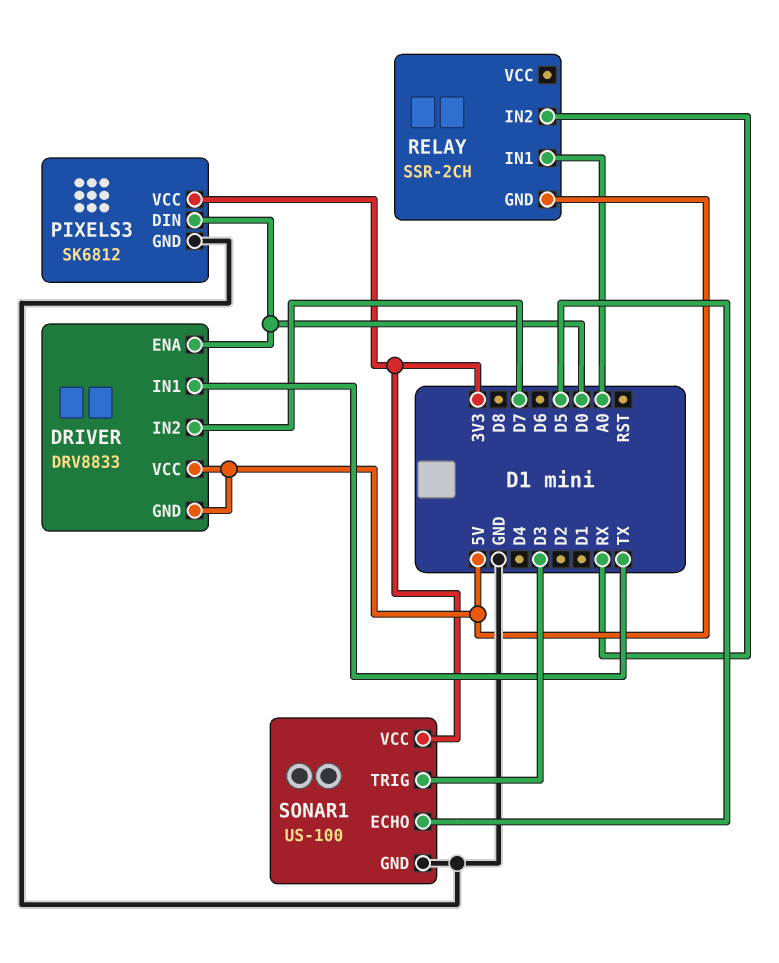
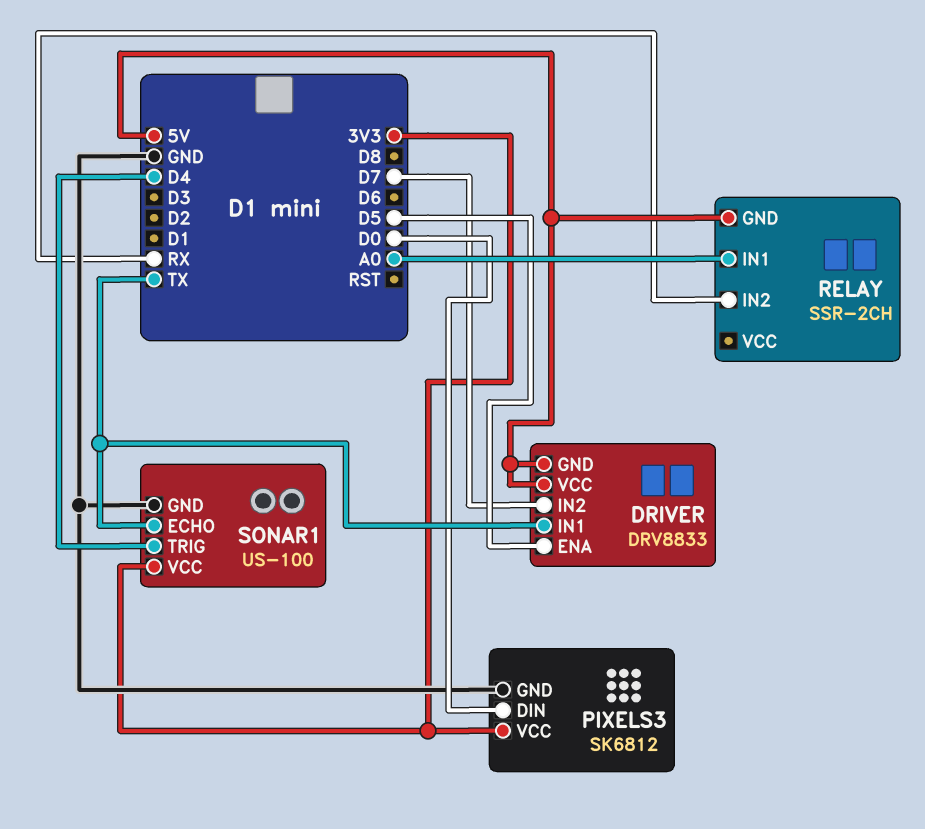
DRIVER pin ENA: D0 -> D5
SONAR1 pin ECHO: D5 -> TX
SONAR1 pin TRIG: D3 -> D4

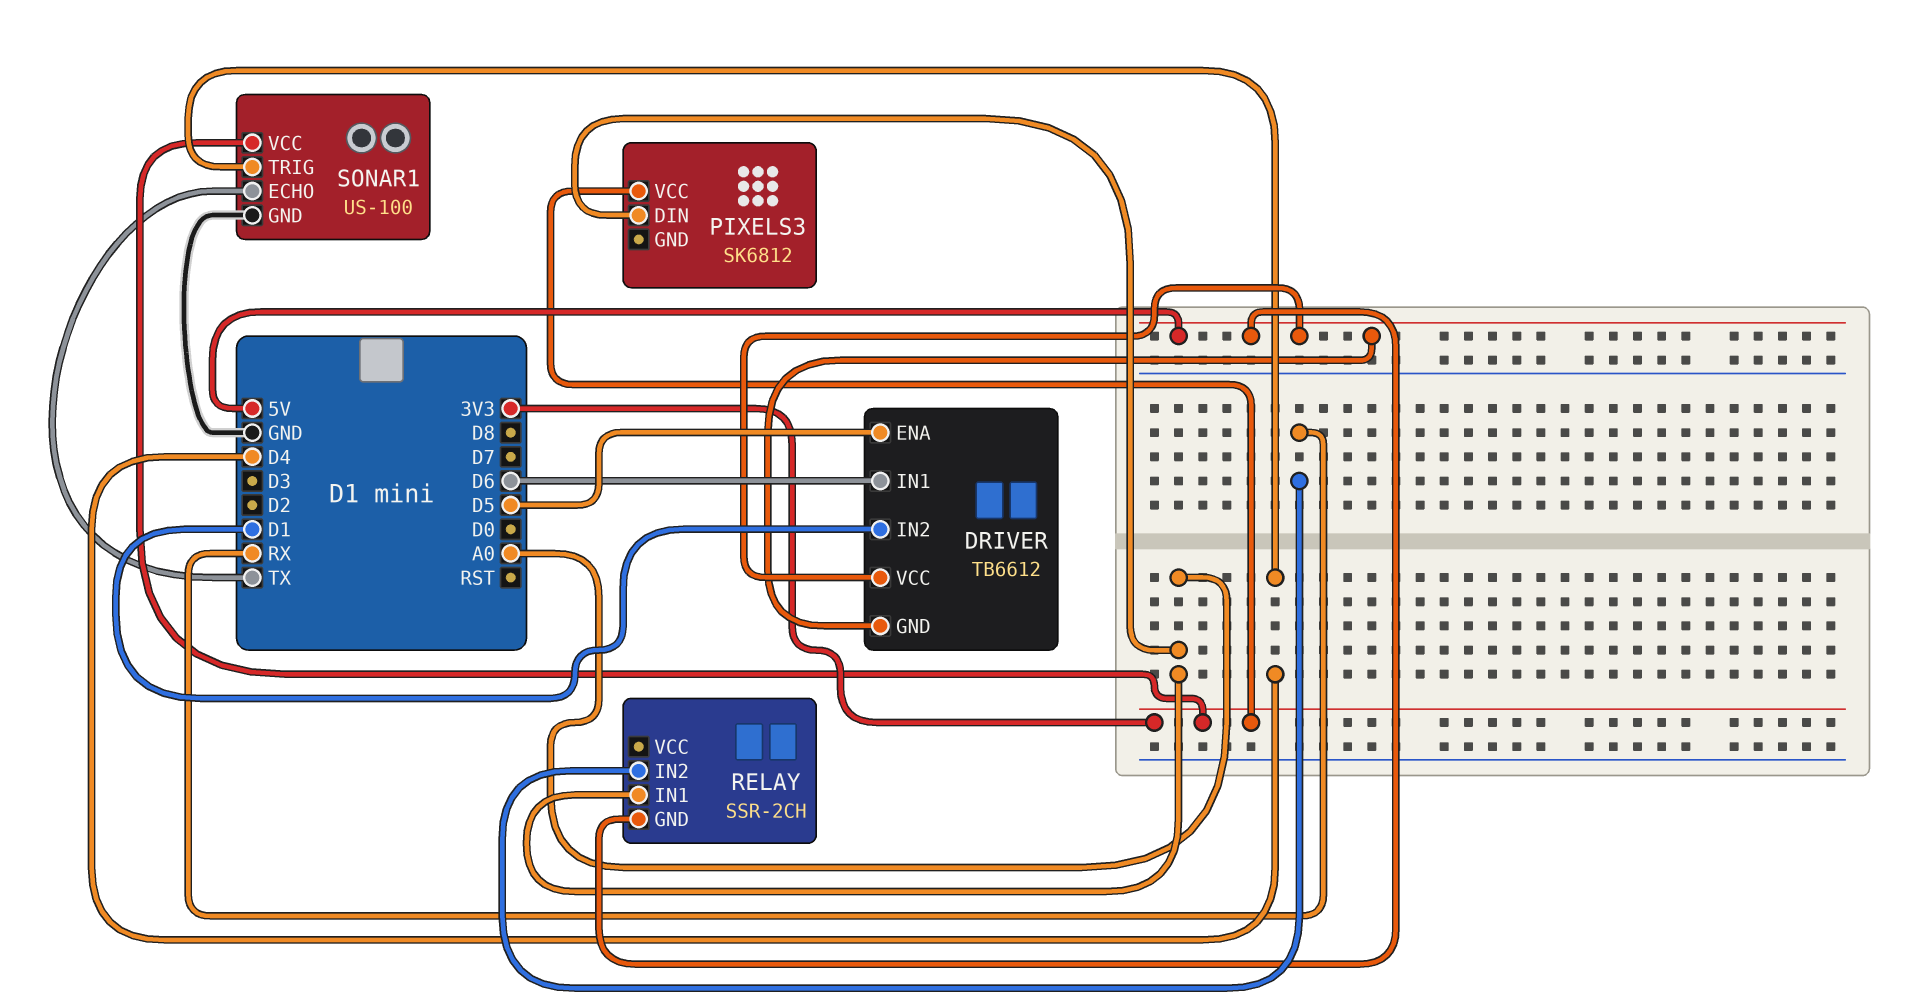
DRIVER: DRV8833 -> TB6612
DRIVER pin IN1: TX -> D6
DRIVER pin IN2: D7 -> D1
PIXELS3 pin DIN: D0 -> A0
PIXELS3 pin GND: GND -> none

